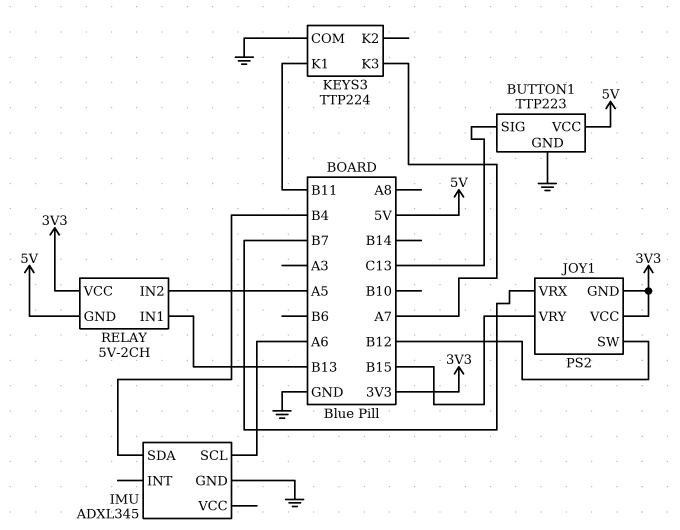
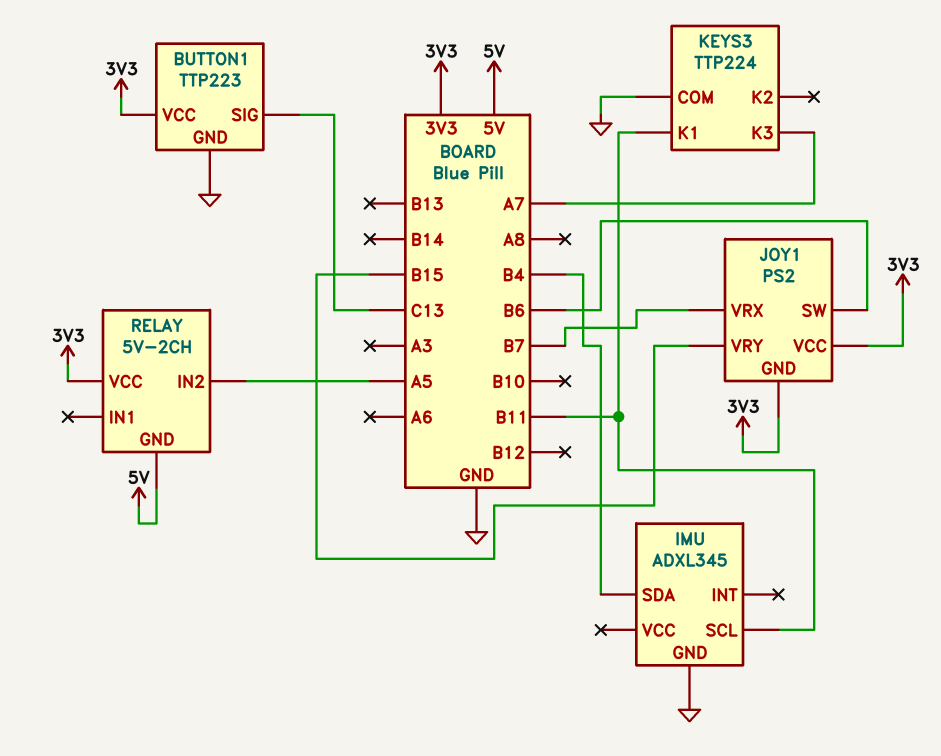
BUTTON1 pin VCC: 5V -> 3V3
IMU pin SCL: A6 -> B11
JOY1 pin SW: B12 -> B6
RELAY pin IN1: B13 -> none

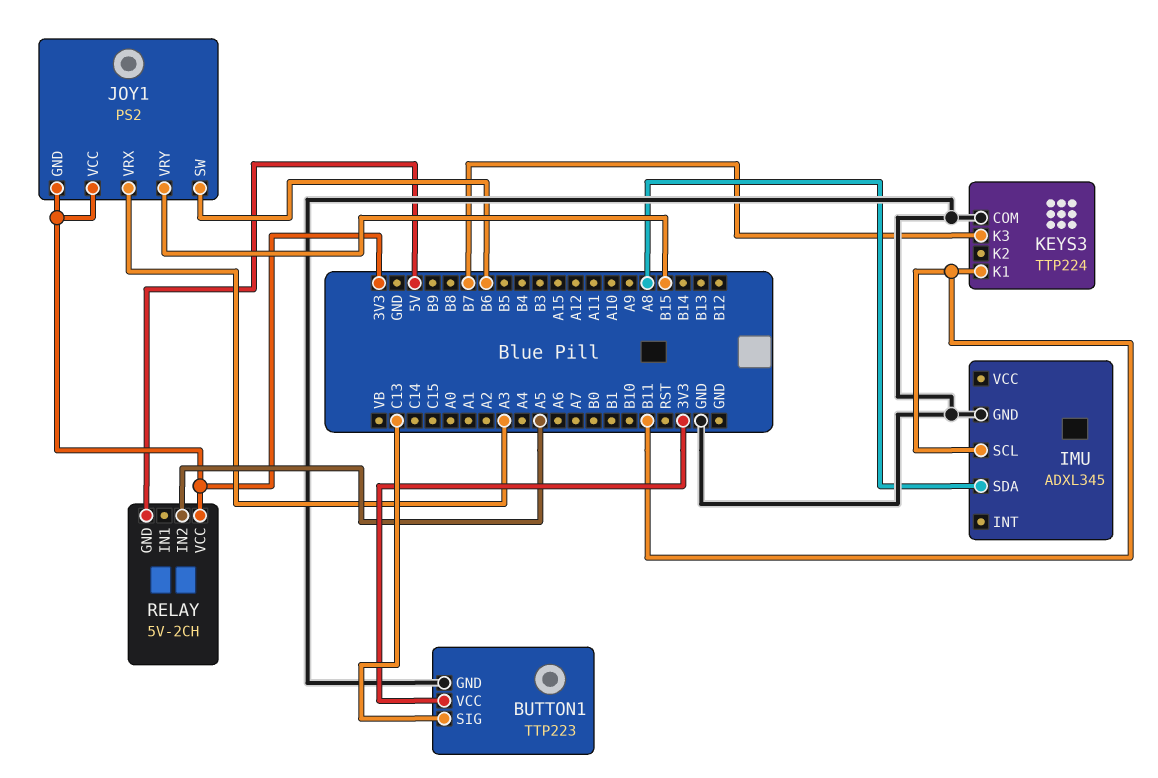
IMU pin SDA: B4 -> A8
JOY1 pin VRX: B7 -> A3
KEYS3 pin K3: A7 -> B7

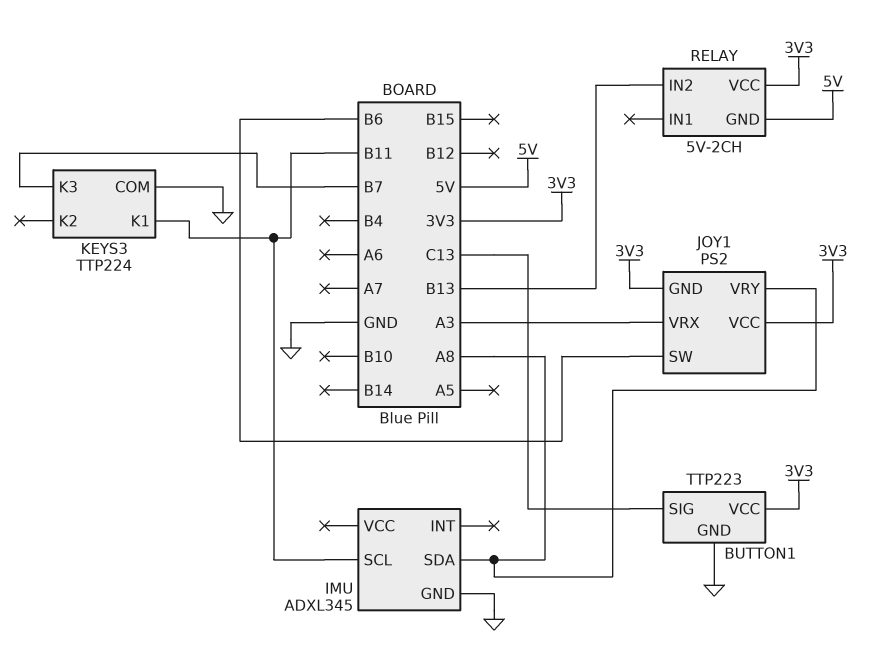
JOY1 pin VRY: B15 -> A8
RELAY pin IN2: A5 -> B13

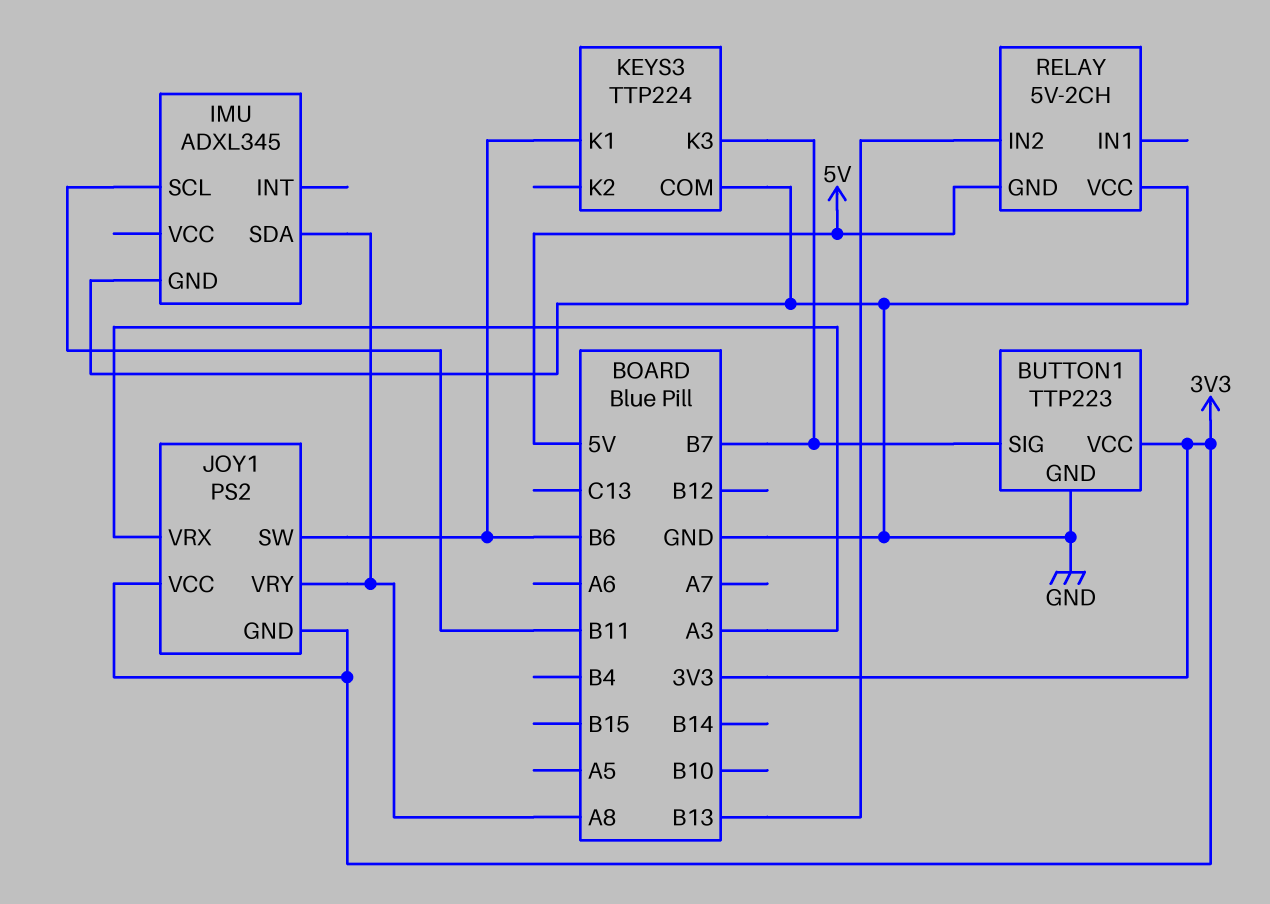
BUTTON1 pin SIG: C13 -> B7
KEYS3 pin K1: B11 -> B6
RELAY pin VCC: 3V3 -> GND

